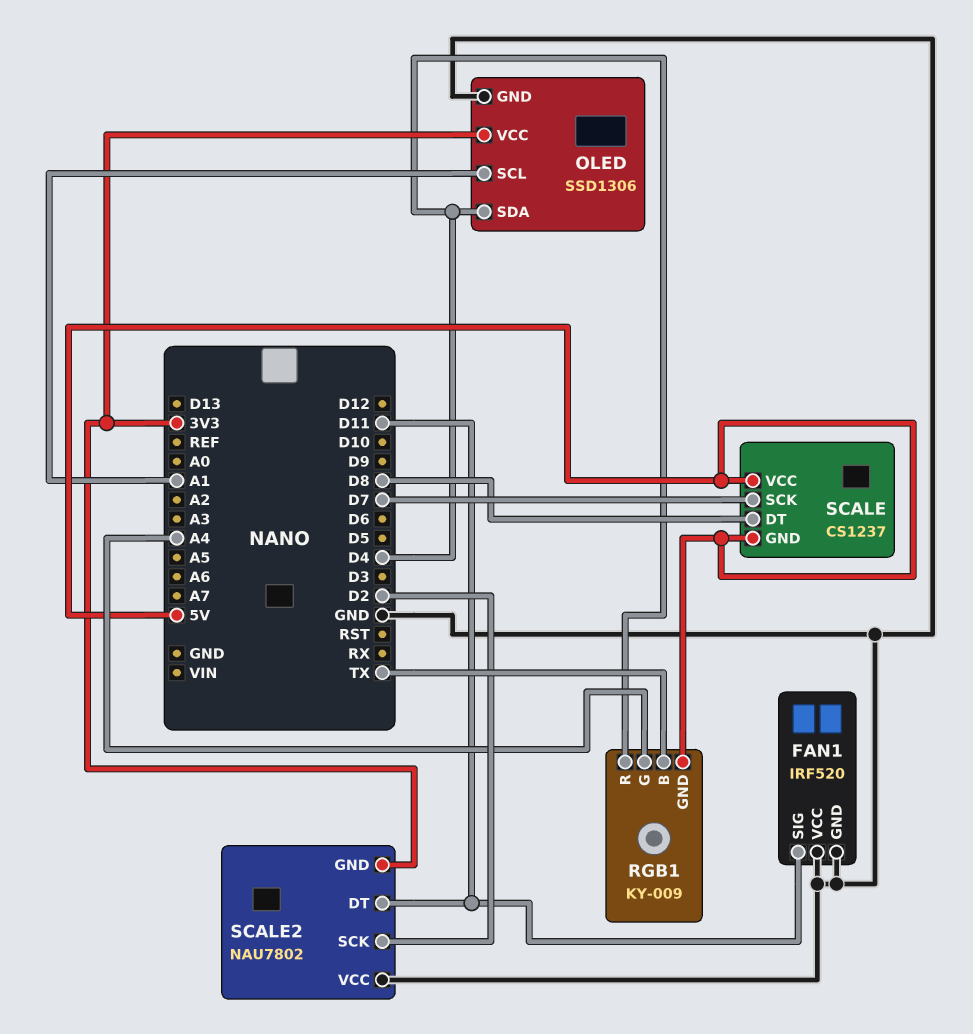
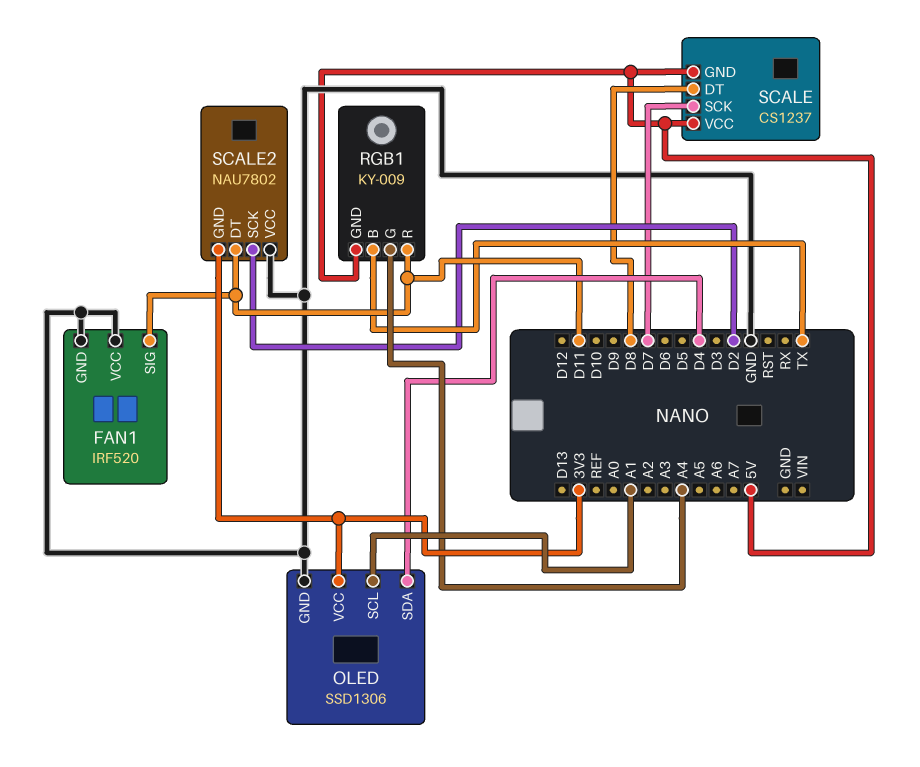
RGB1 pin R: D4 -> D11

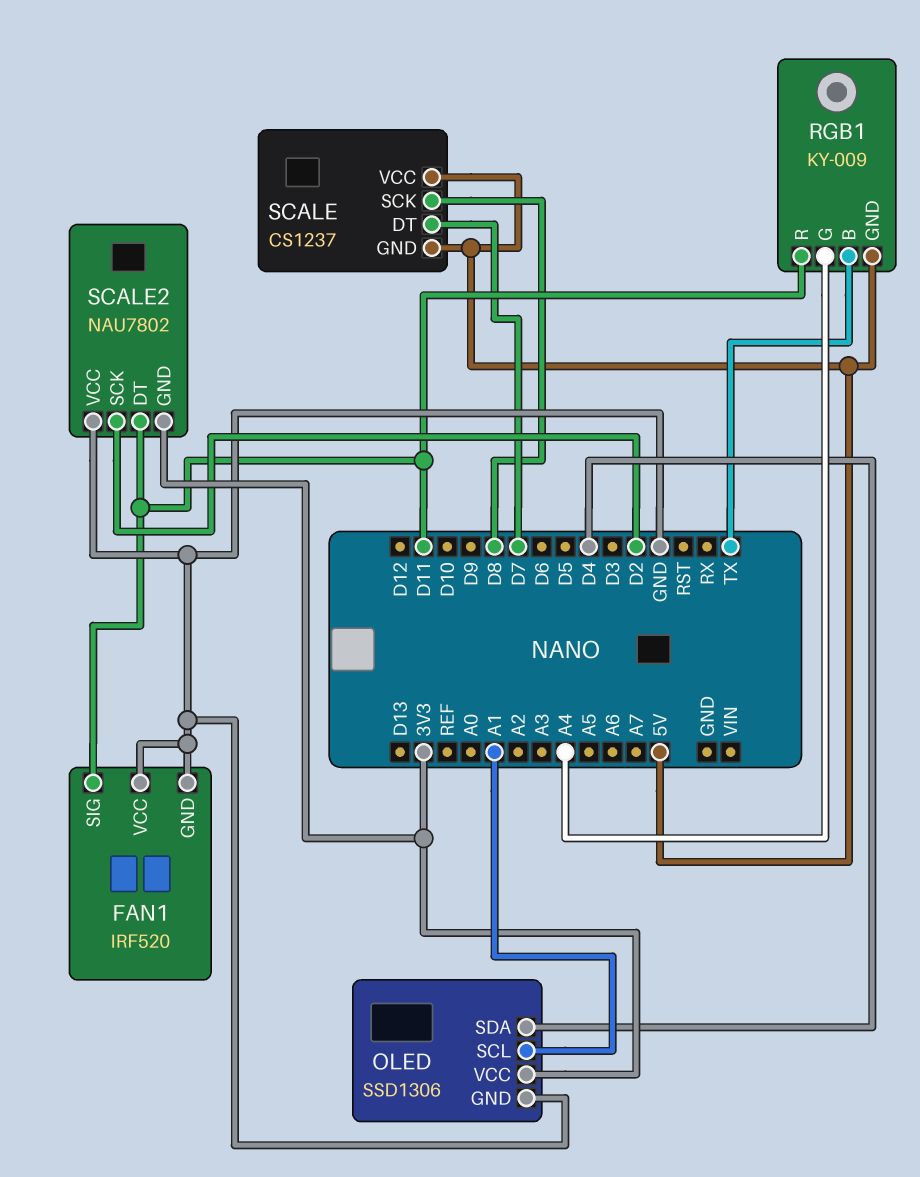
SCALE pin DT: D8 -> D7
SCALE pin SCK: D7 -> D8

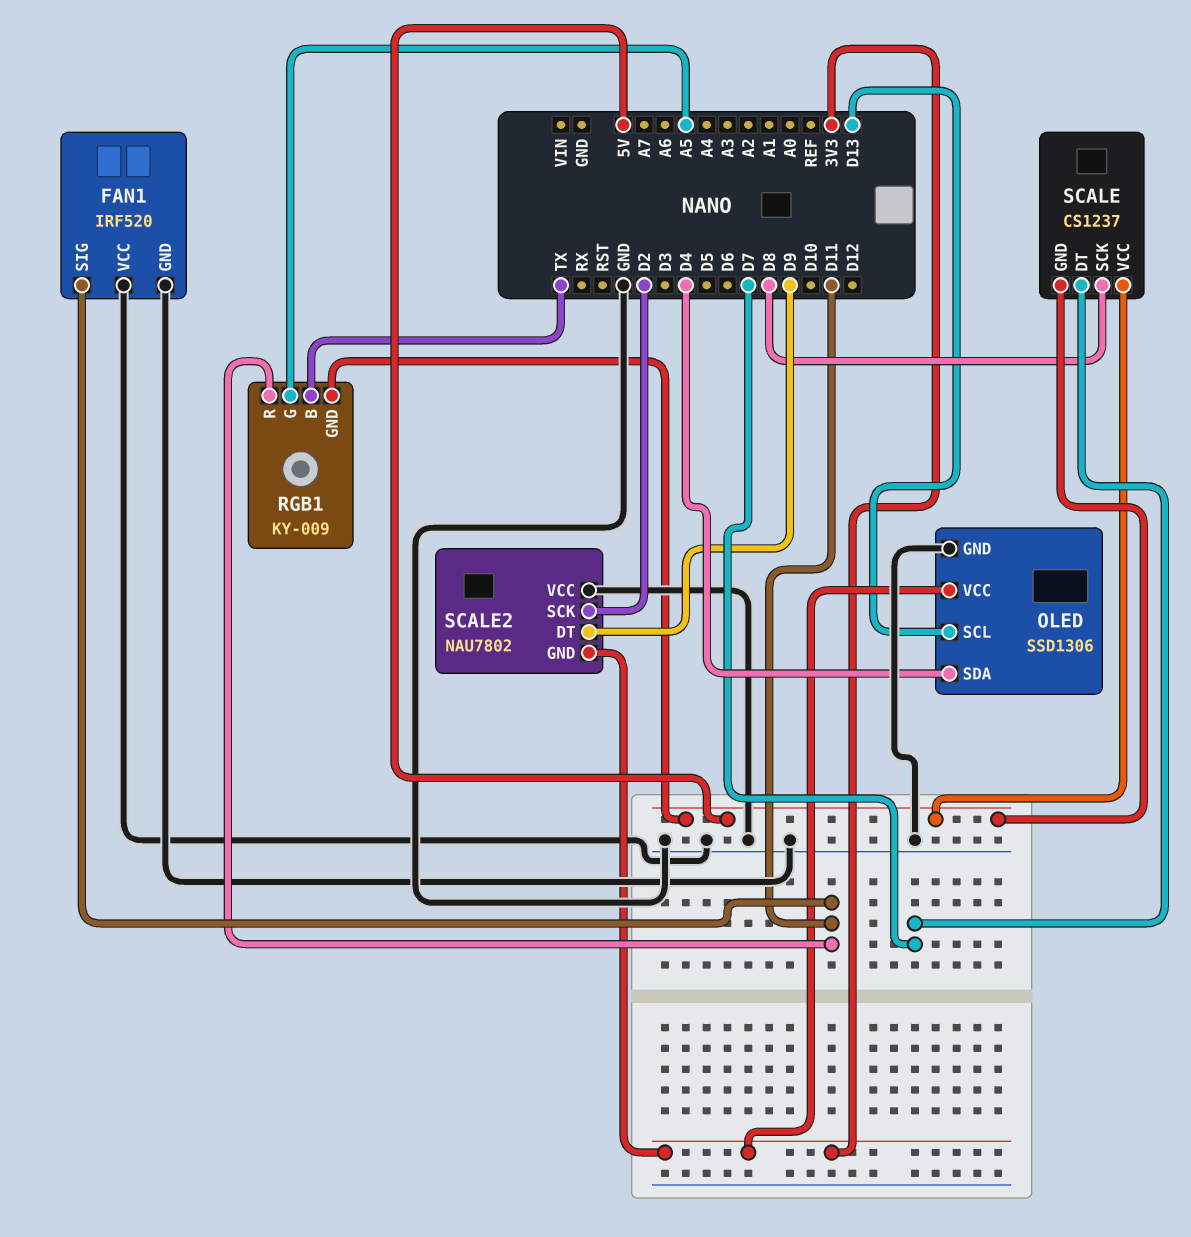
OLED pin SCL: A1 -> D13
RGB1 pin G: A4 -> A5
SCALE2 pin DT: D11 -> D9

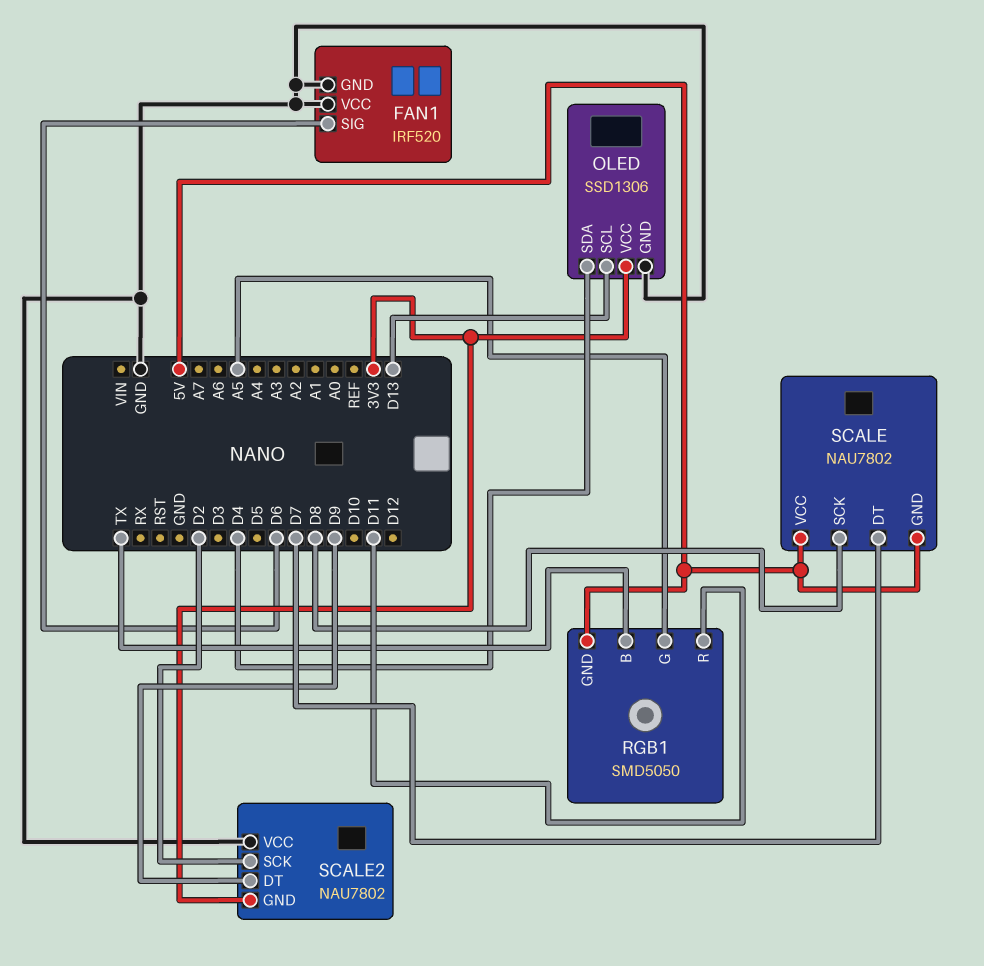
FAN1 pin SIG: D11 -> D6
RGB1: KY-009 -> SMD5050
SCALE: CS1237 -> NAU7802

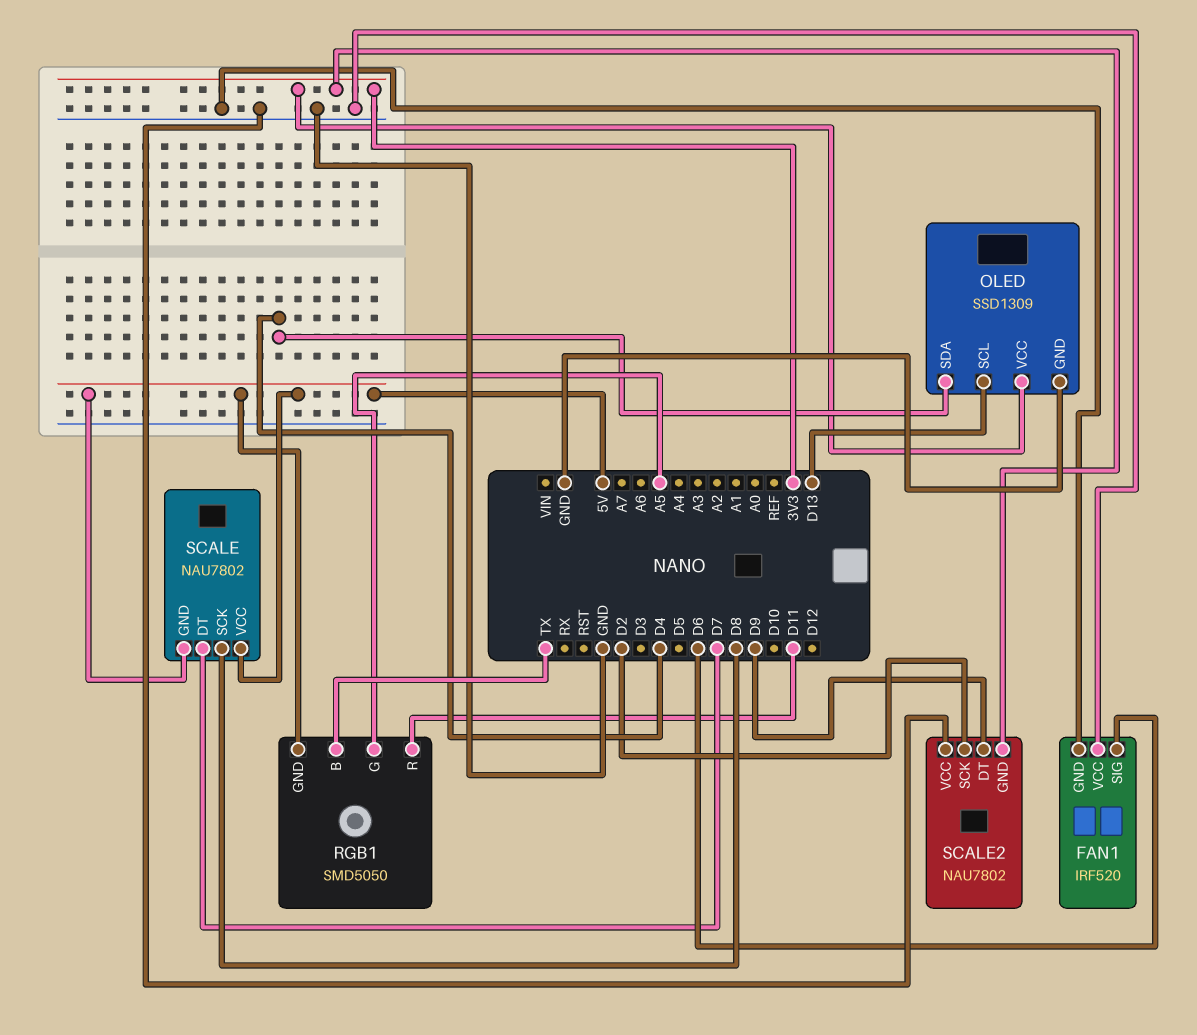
OLED: SSD1306 -> SSD1309

